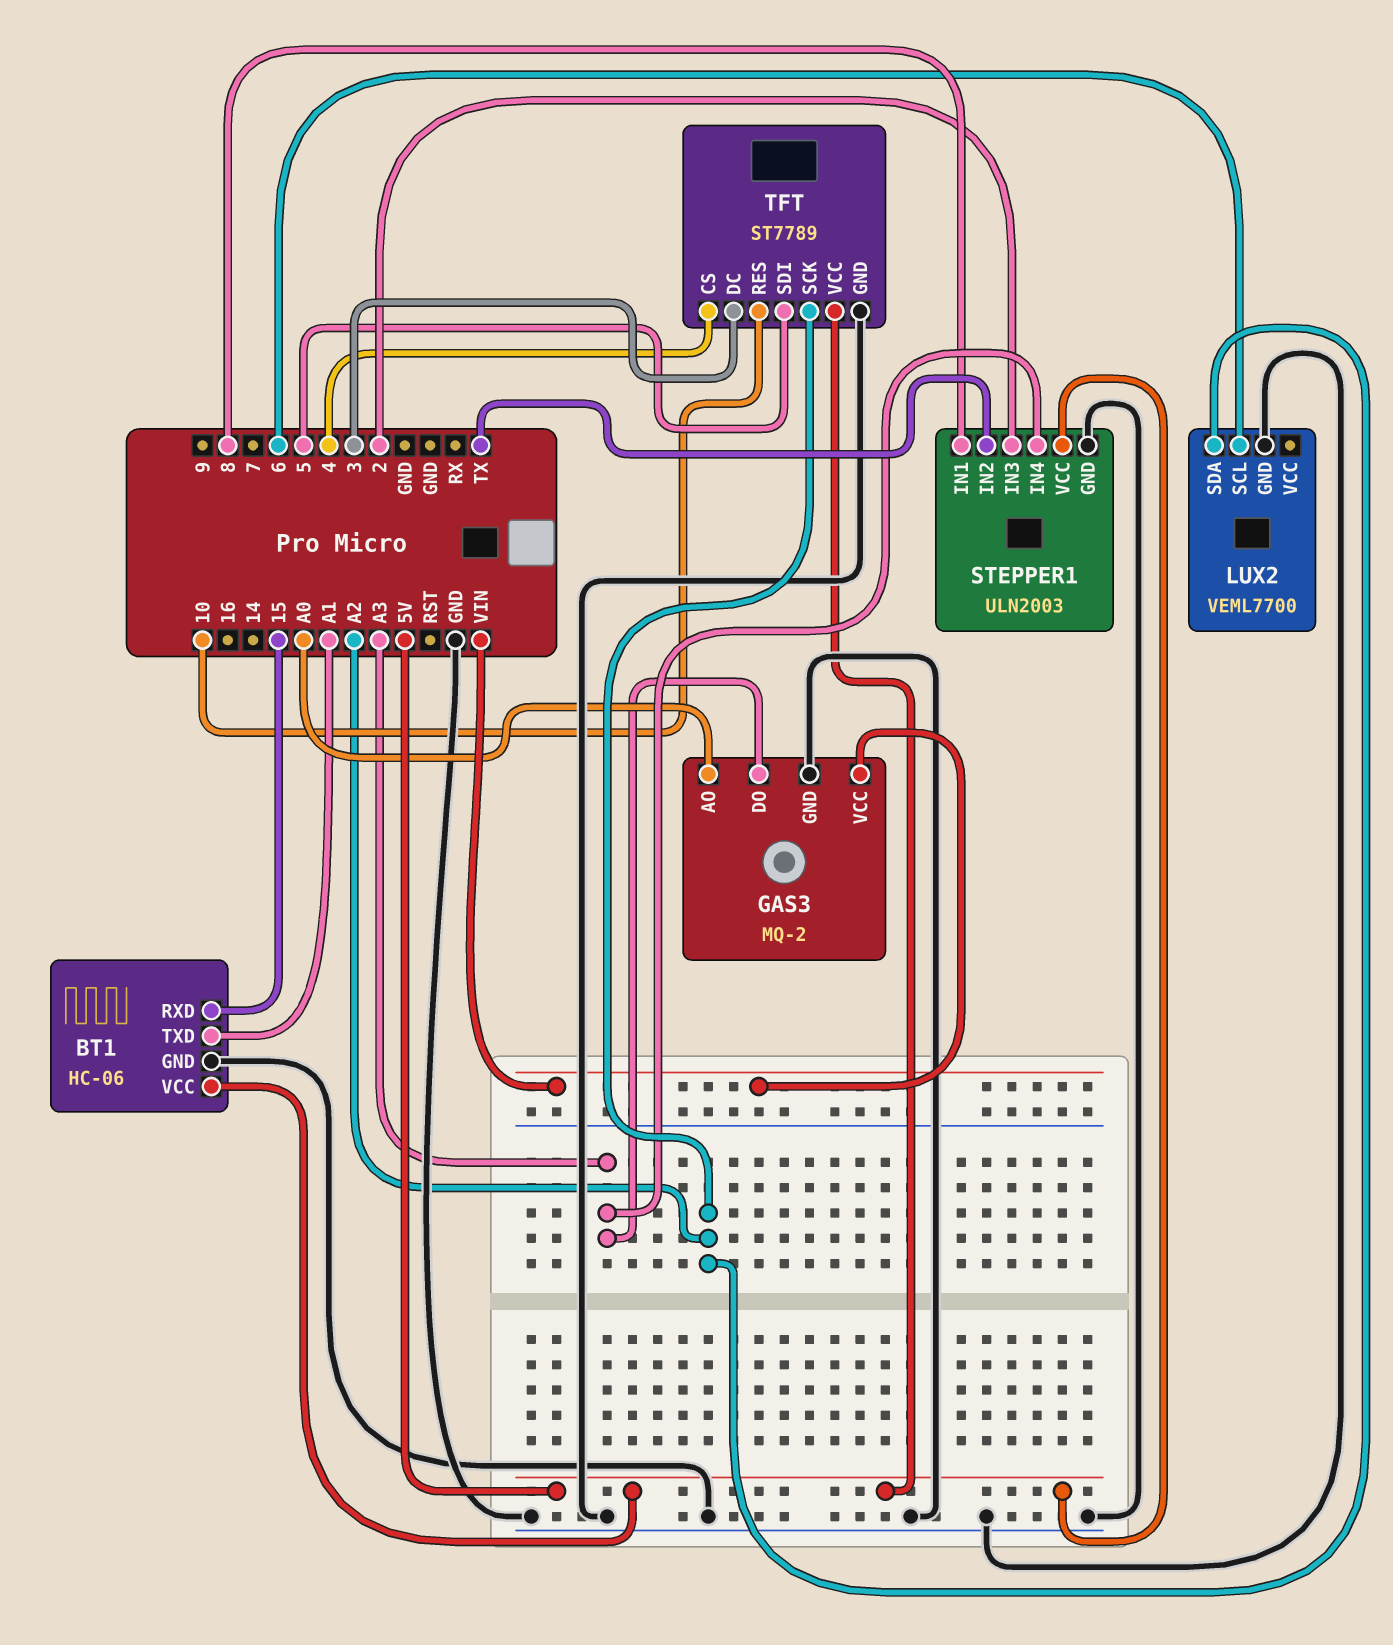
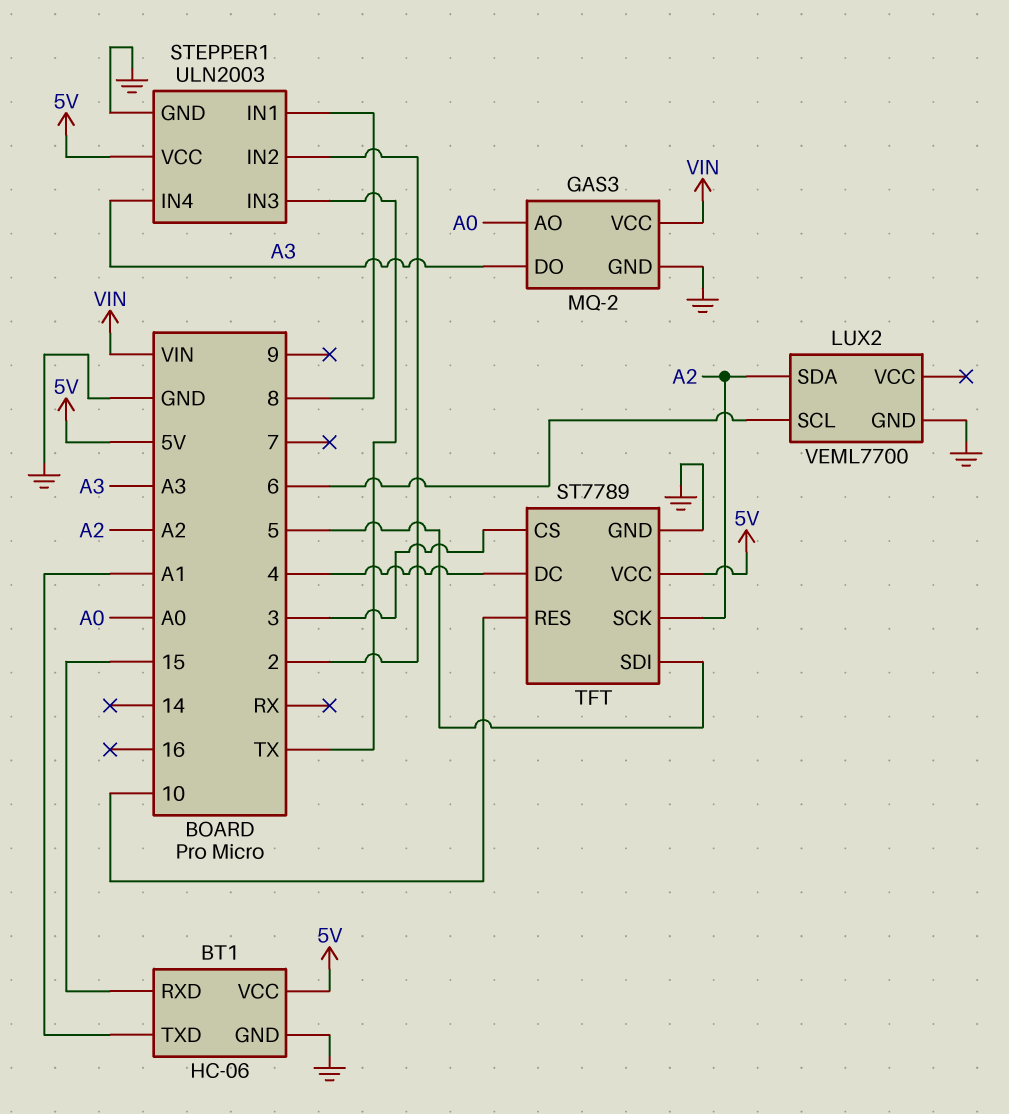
STEPPER1 pin IN2: TX -> 2
STEPPER1 pin IN3: 2 -> TX
TFT pin CS: 4 -> 3
TFT pin DC: 3 -> 4

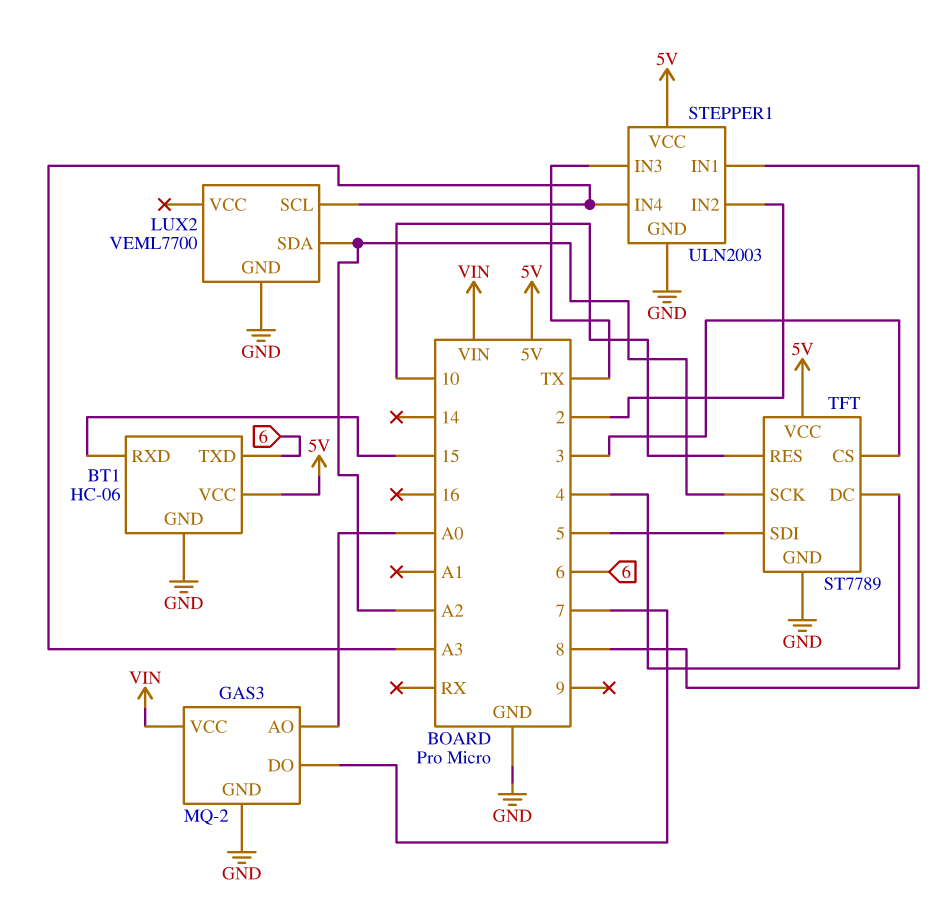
BT1 pin TXD: A1 -> 6
GAS3 pin DO: A3 -> 7
LUX2 pin SCL: 6 -> A3

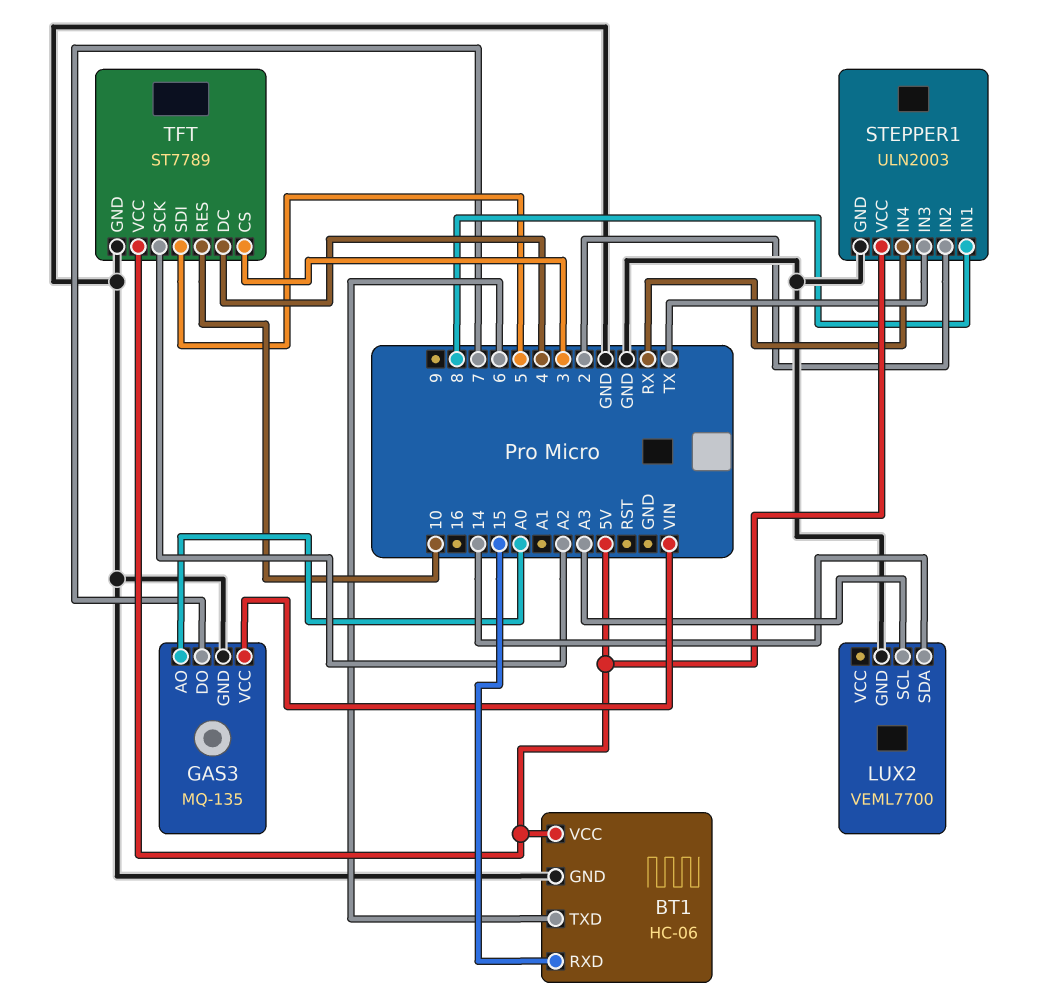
GAS3: MQ-2 -> MQ-135
LUX2 pin SDA: A2 -> 14
STEPPER1 pin IN4: A3 -> RX

